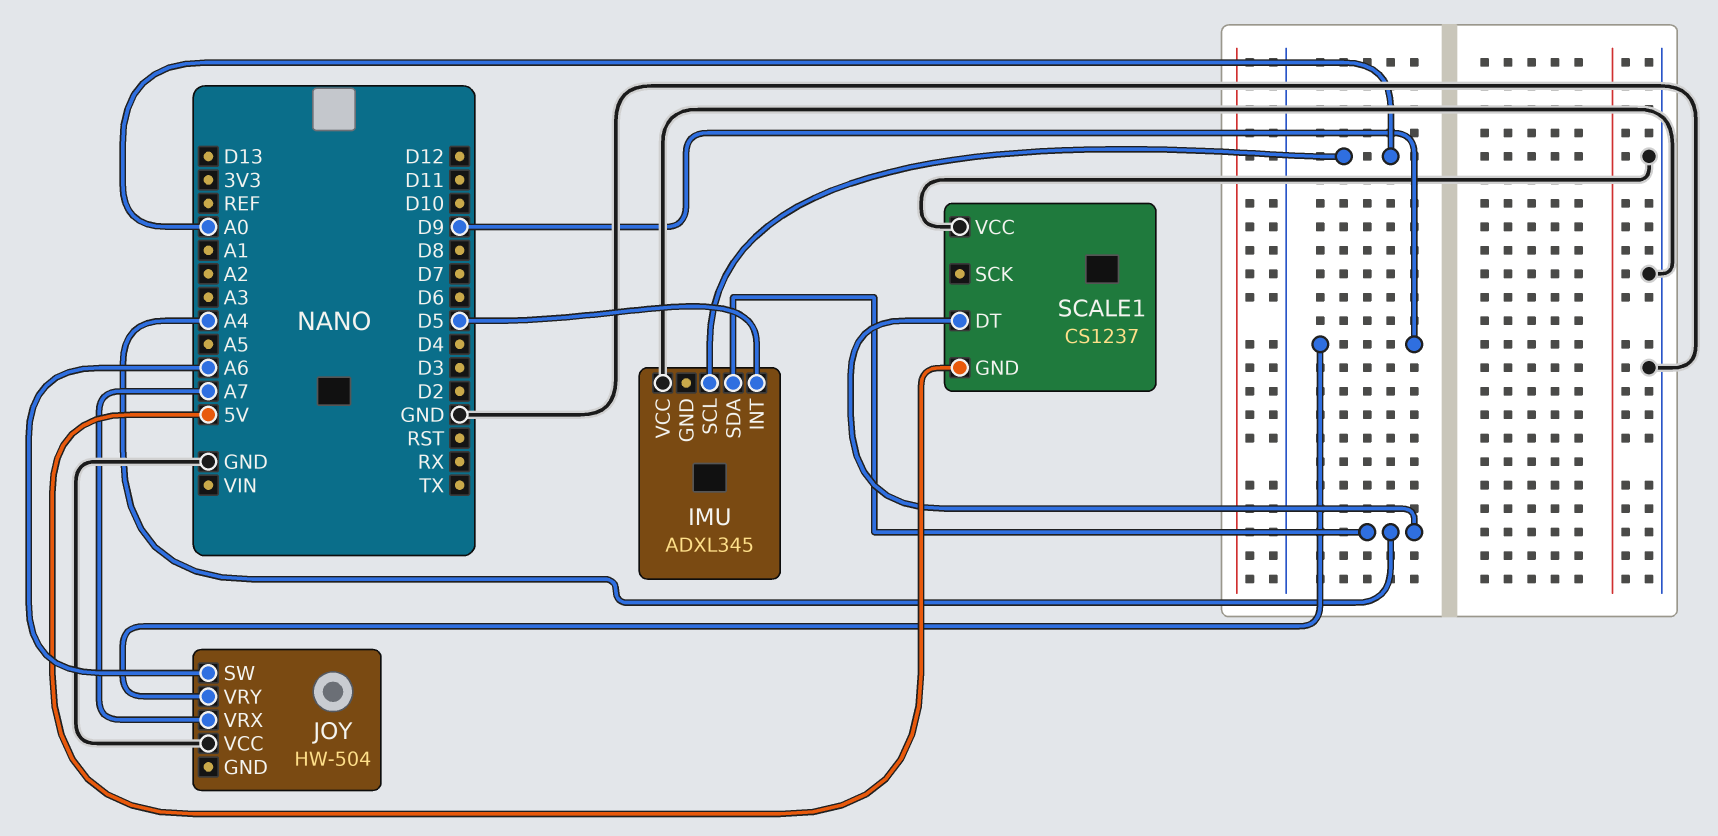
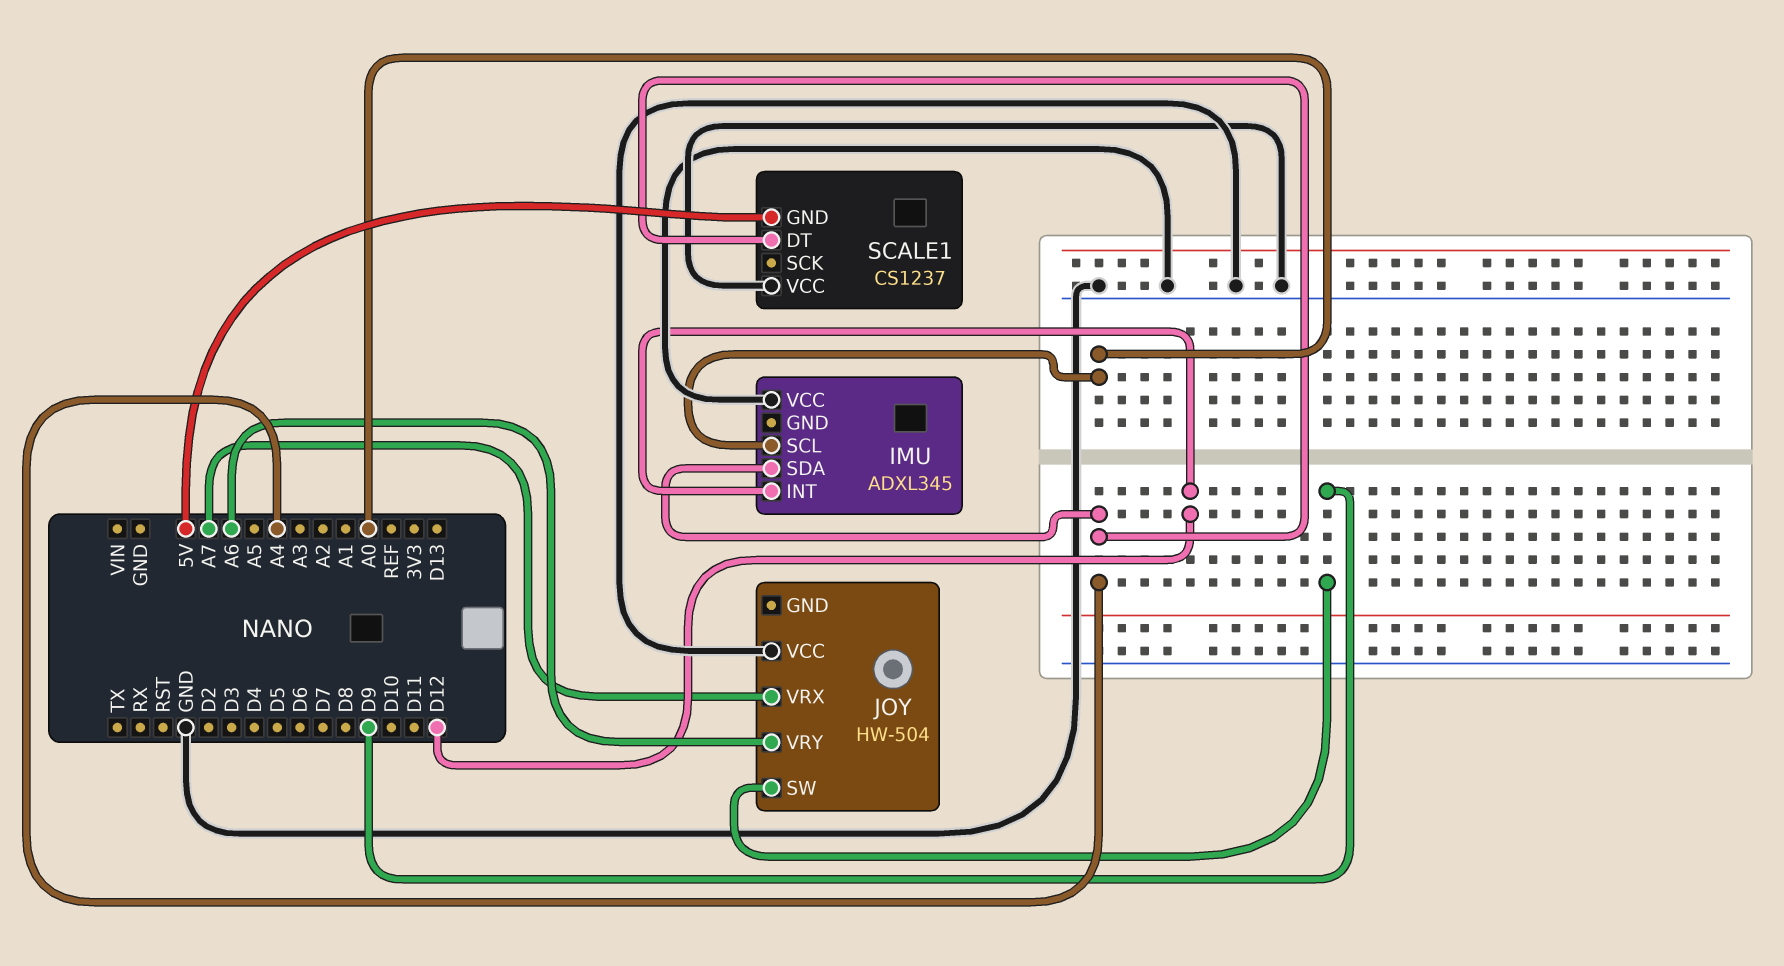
IMU pin INT: D5 -> D12
JOY pin SW: A6 -> D9
JOY pin VRY: D9 -> A6

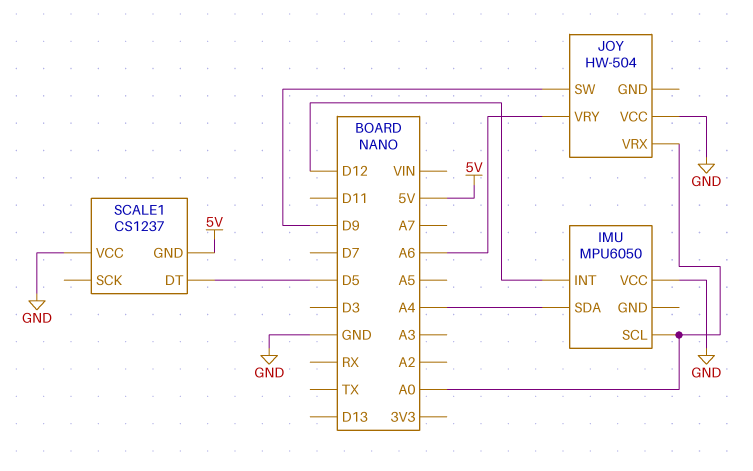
IMU: ADXL345 -> MPU6050
JOY pin VRX: A7 -> A0
SCALE1 pin DT: A4 -> D5

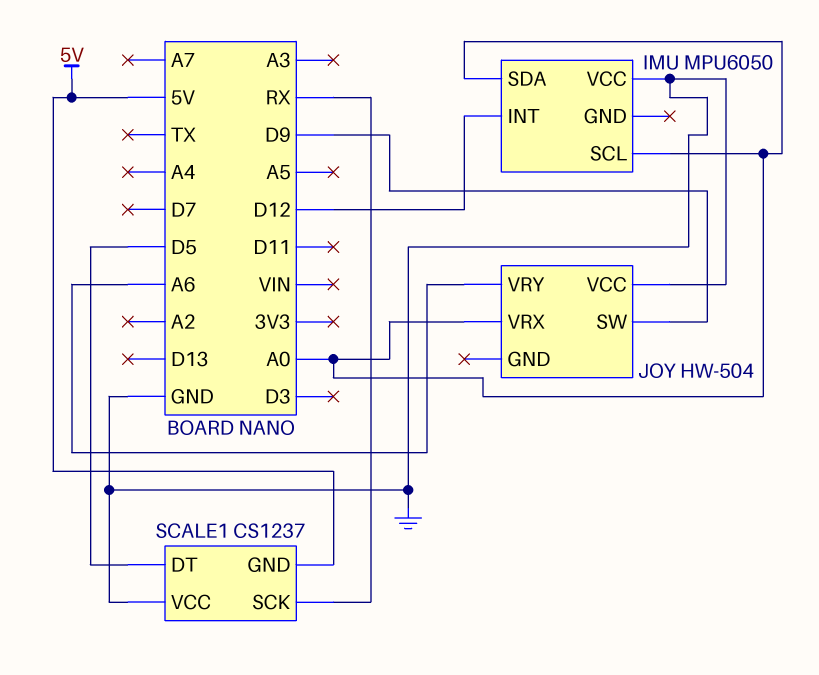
IMU pin SDA: A4 -> A0
SCALE1 pin SCK: none -> RX

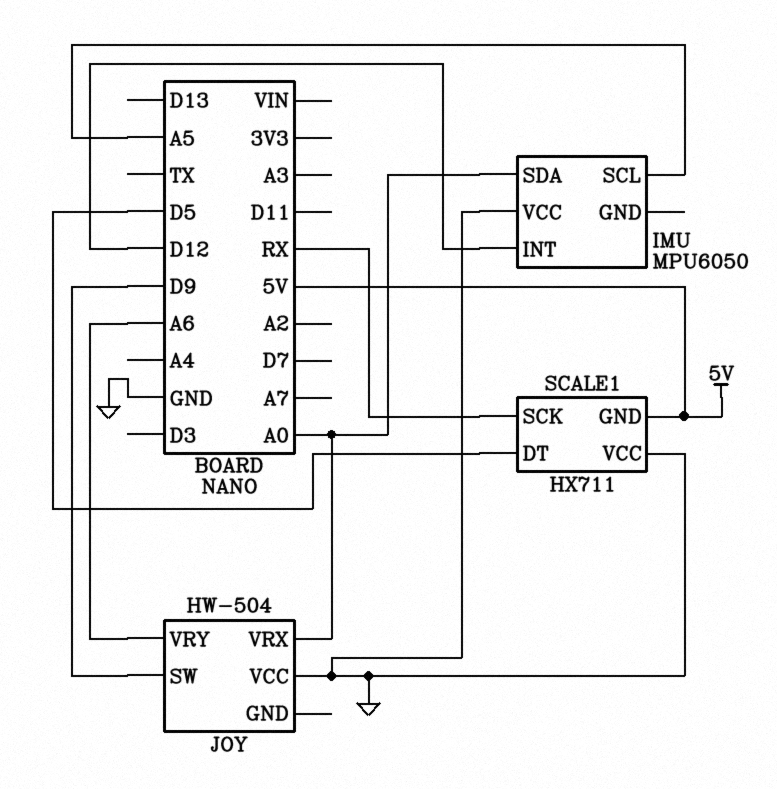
IMU pin SCL: A0 -> A5
SCALE1: CS1237 -> HX711

